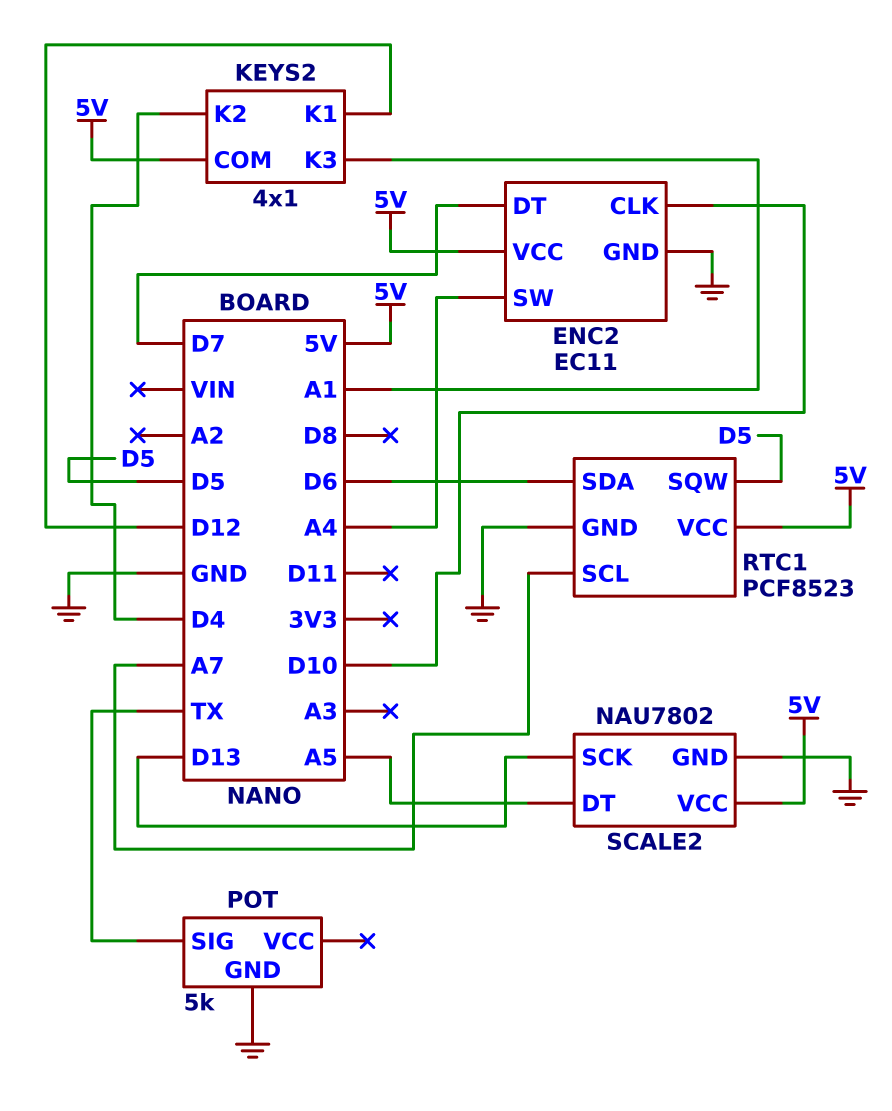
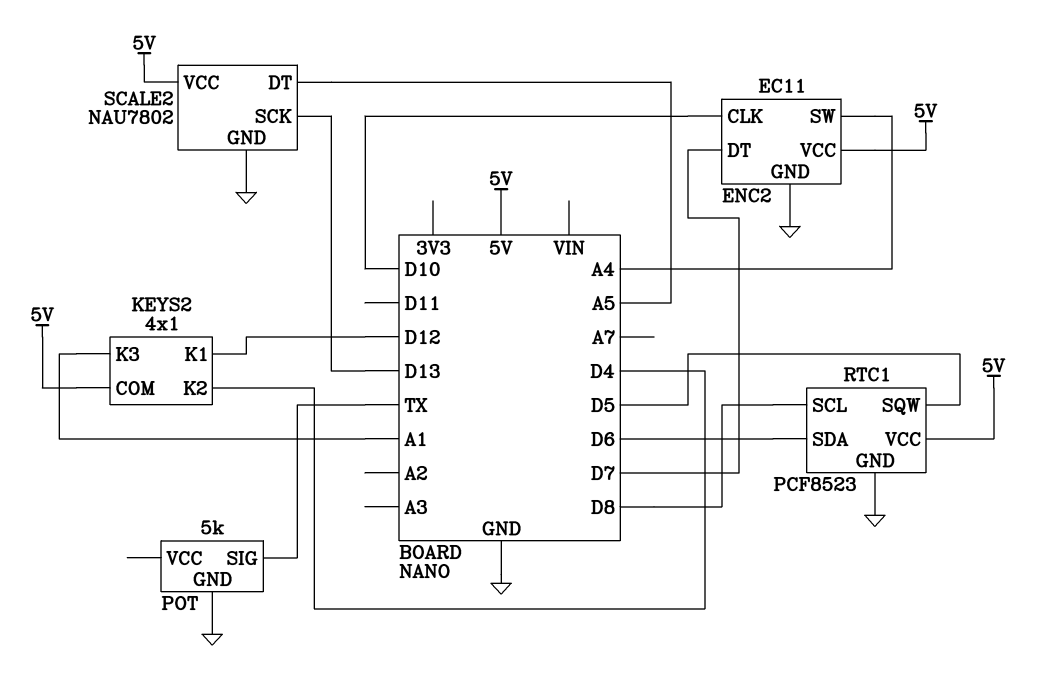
RTC1 pin SCL: A7 -> D8

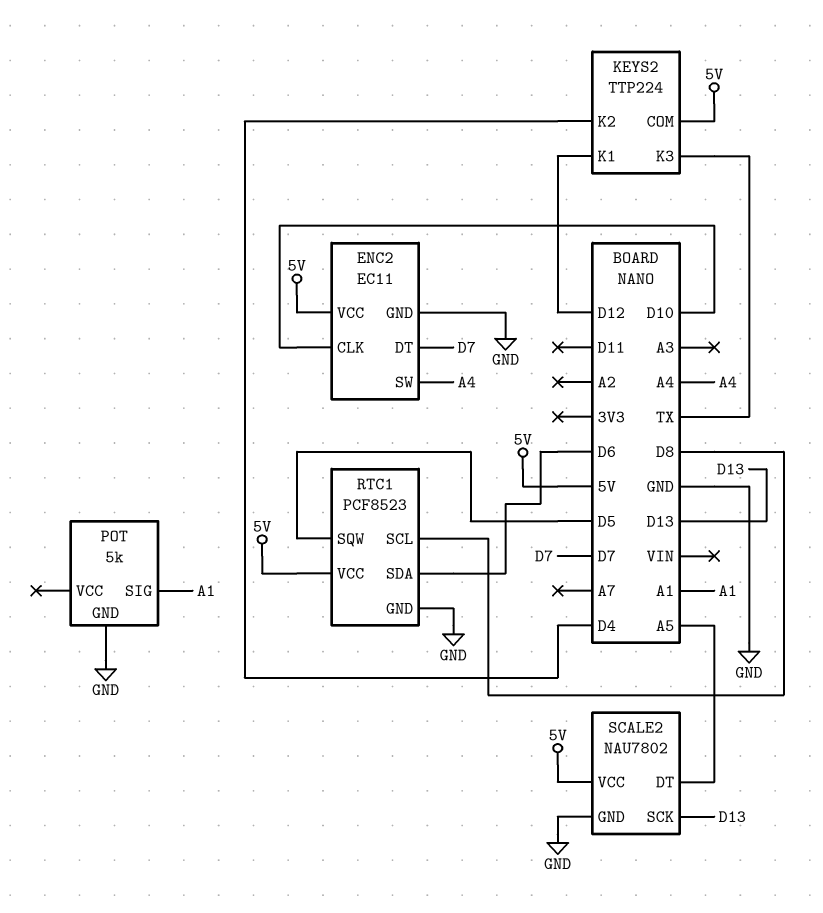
KEYS2: 4x1 -> TTP224
KEYS2 pin K3: A1 -> TX
POT pin SIG: TX -> A1

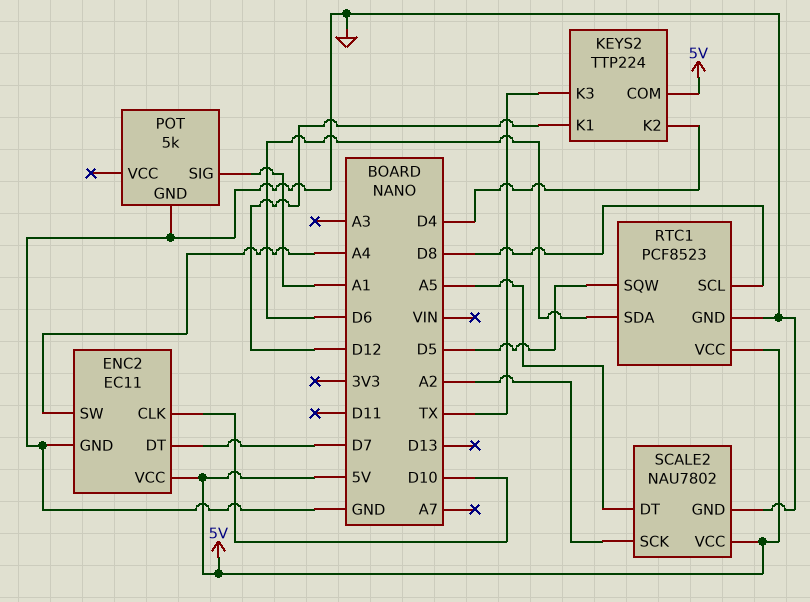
SCALE2 pin SCK: D13 -> A2

